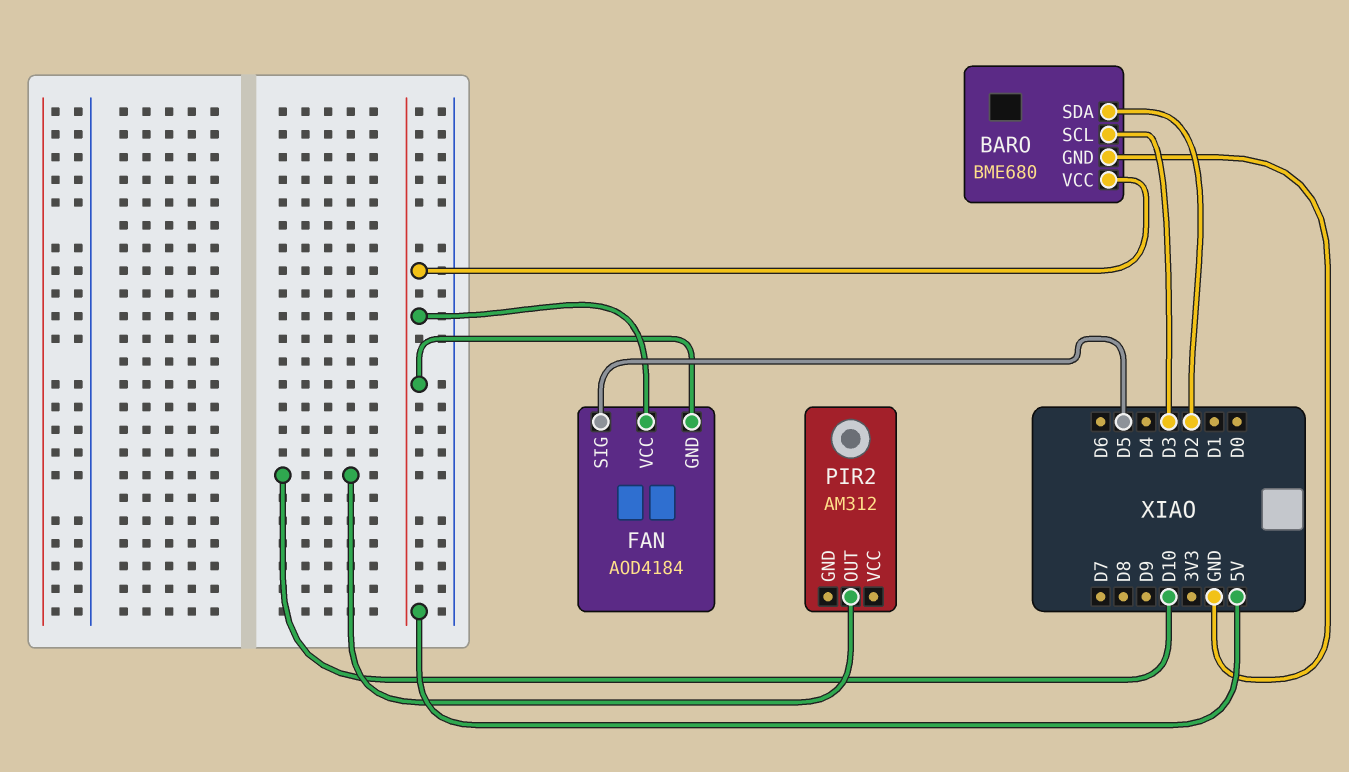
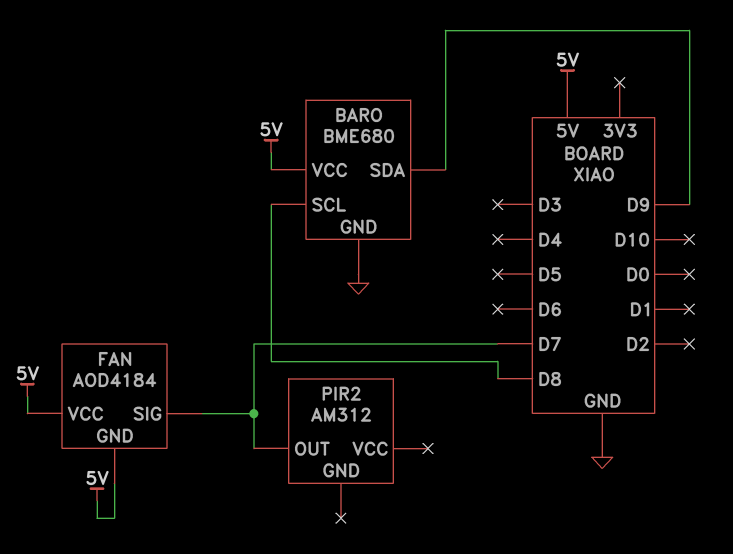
BARO pin SCL: D3 -> D8
BARO pin SDA: D2 -> D9
FAN pin SIG: D5 -> D7
PIR2 pin OUT: D10 -> D7

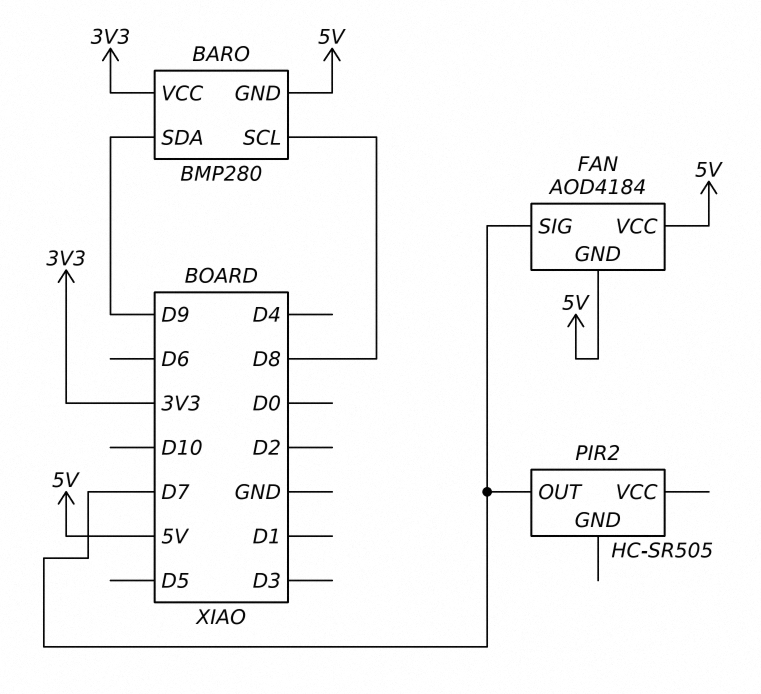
BARO: BME680 -> BMP280
BARO pin GND: GND -> 5V
BARO pin VCC: 5V -> 3V3
PIR2: AM312 -> HC-SR505

